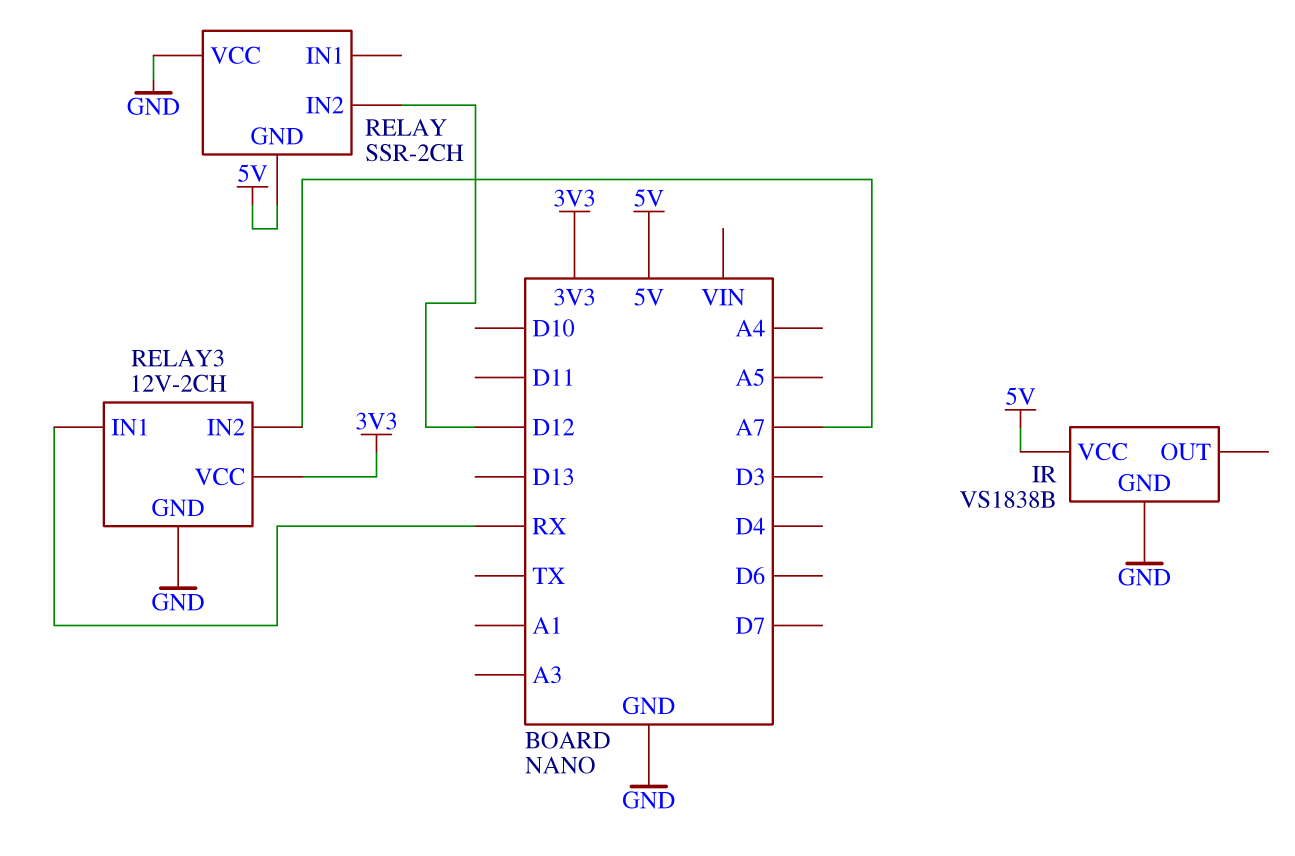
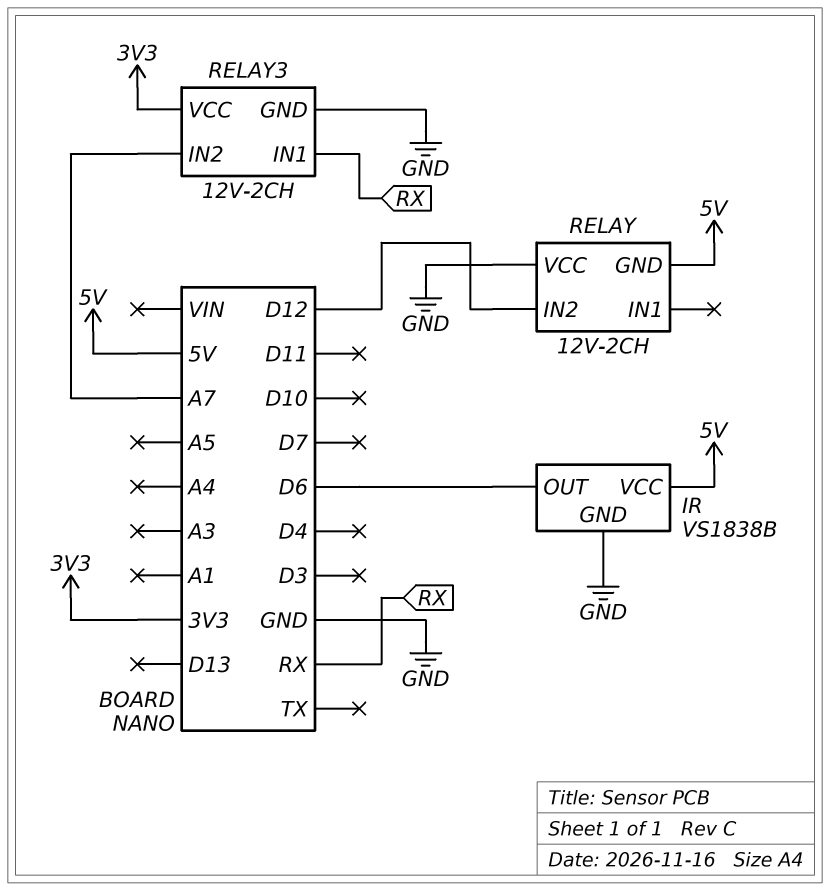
IR pin OUT: none -> D6
RELAY: SSR-2CH -> 12V-2CH

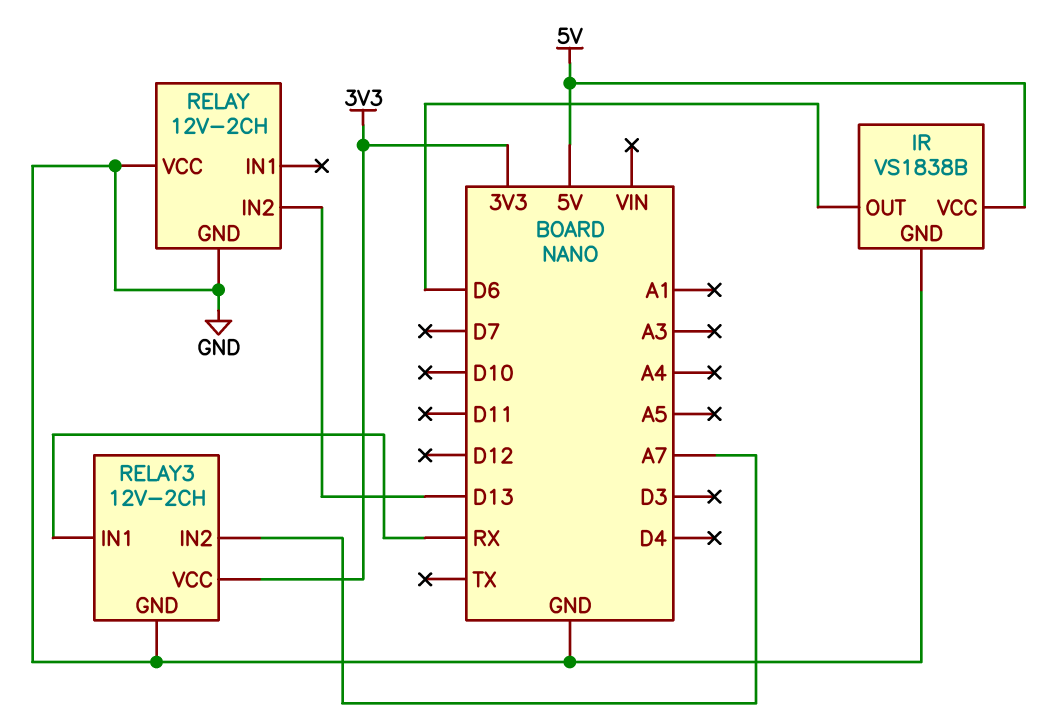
RELAY pin GND: 5V -> GND
RELAY pin IN2: D12 -> D13

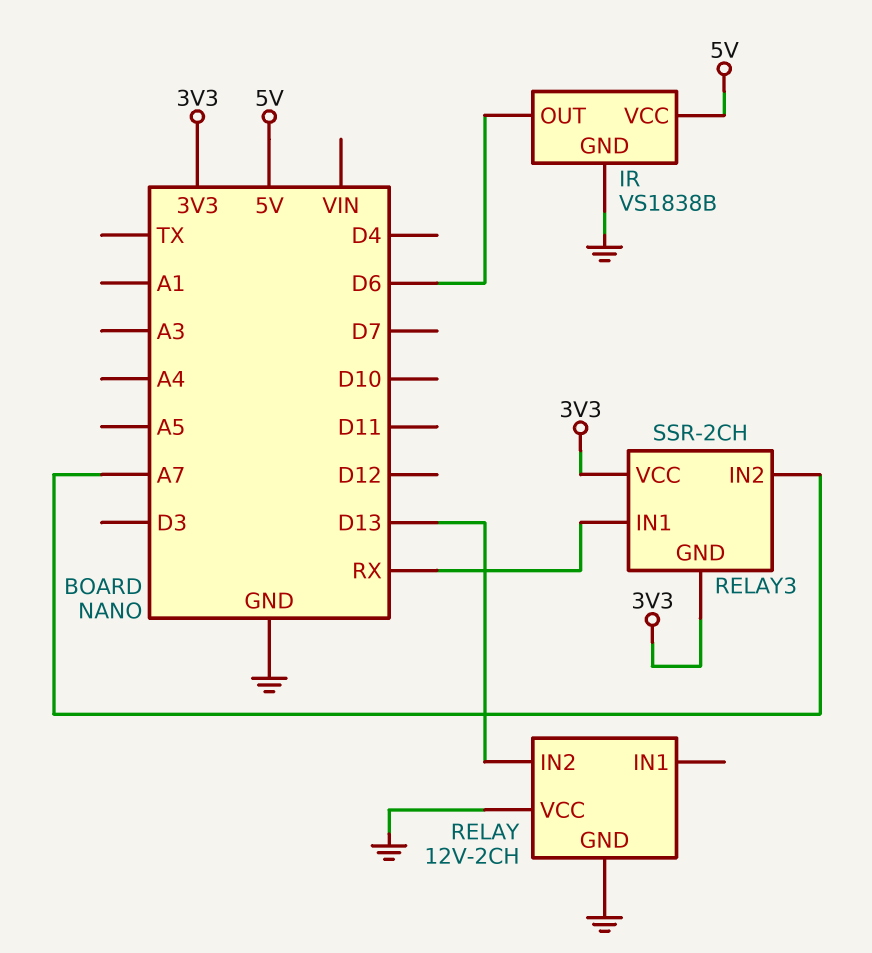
RELAY3: 12V-2CH -> SSR-2CH
RELAY3 pin GND: GND -> 3V3

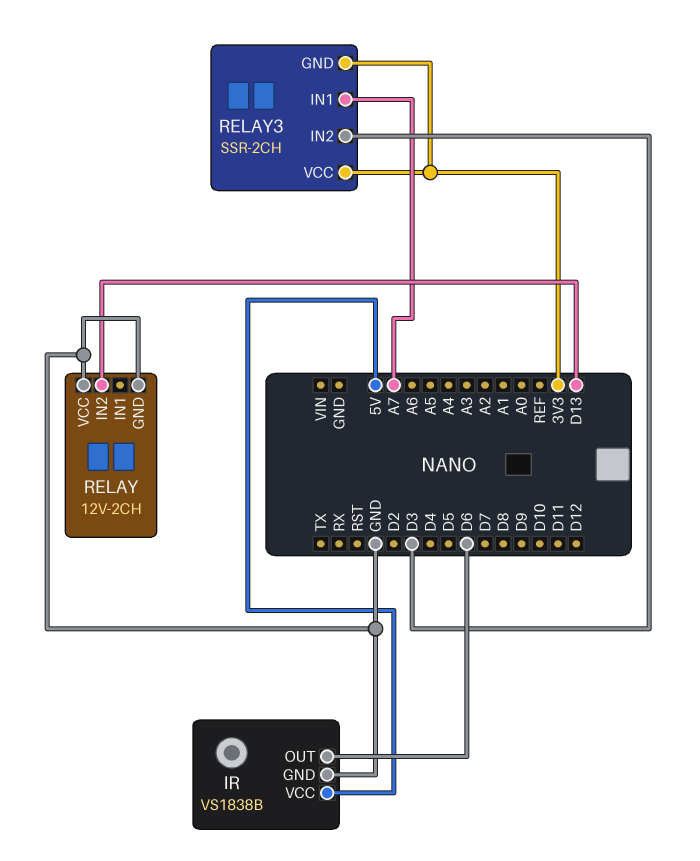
RELAY3 pin IN1: RX -> A7
RELAY3 pin IN2: A7 -> D3

